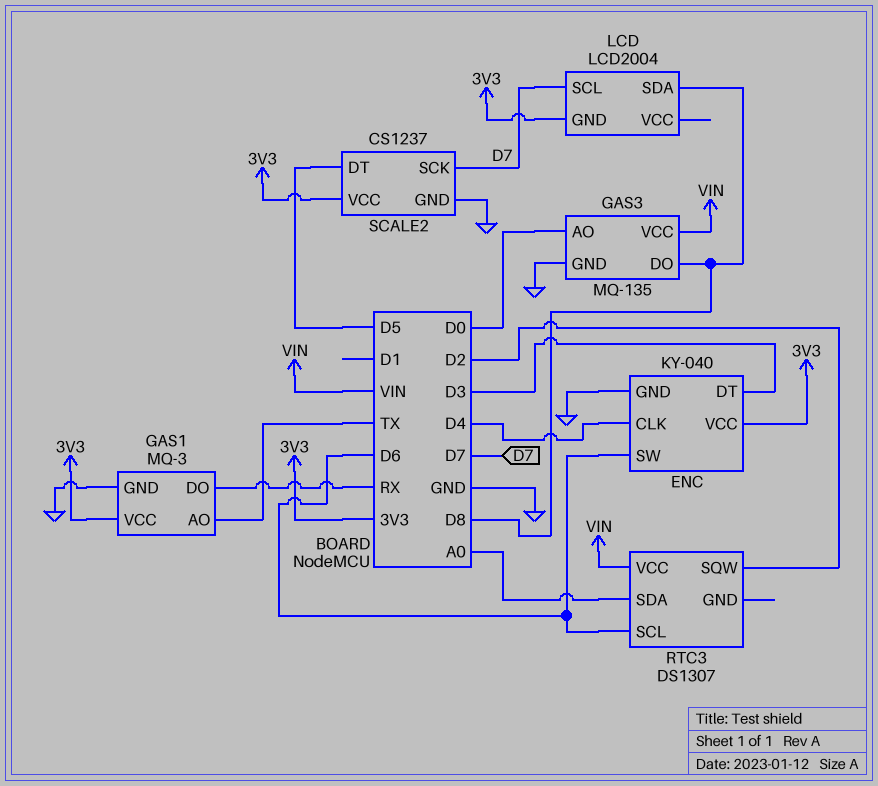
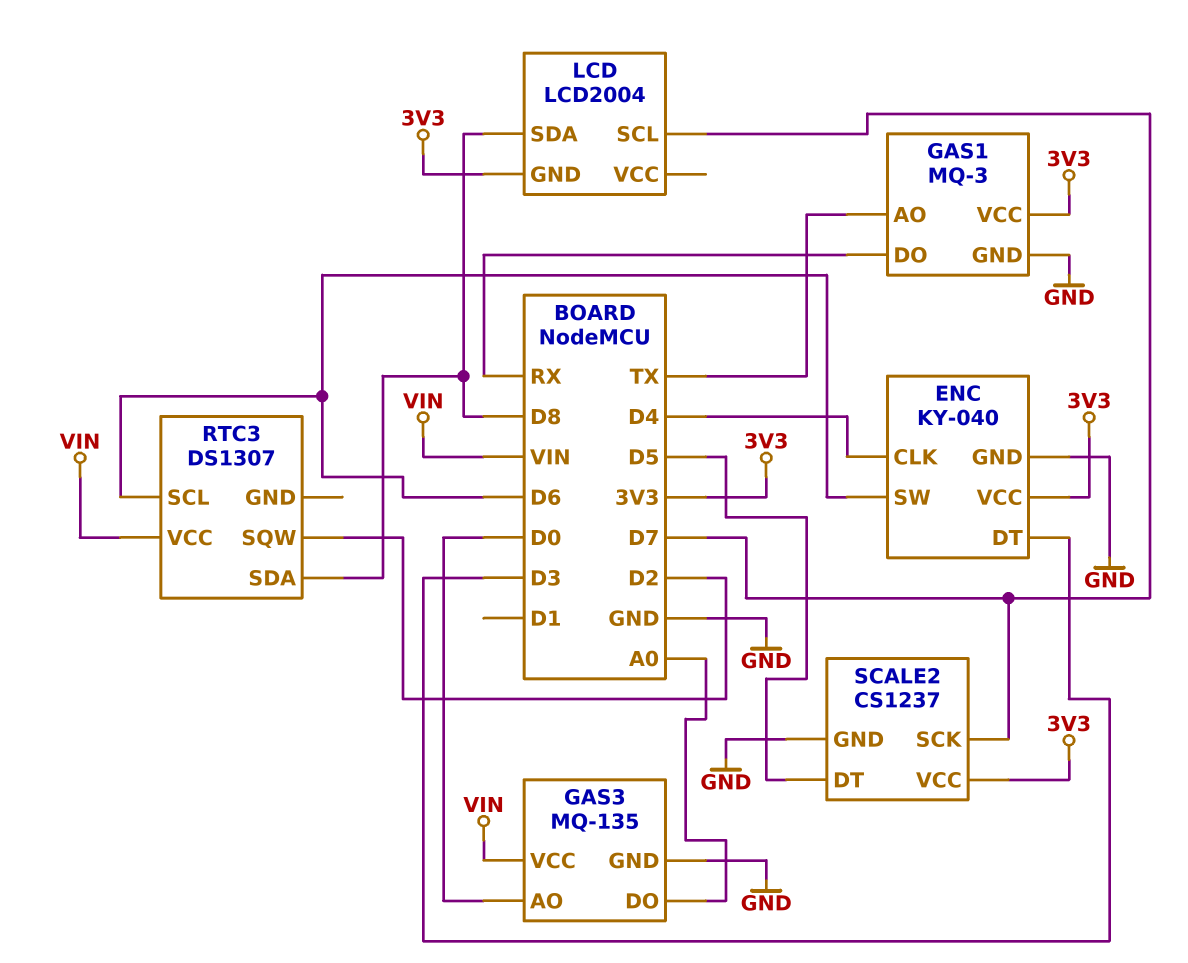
GAS3 pin DO: D8 -> A0
RTC3 pin SDA: A0 -> D8

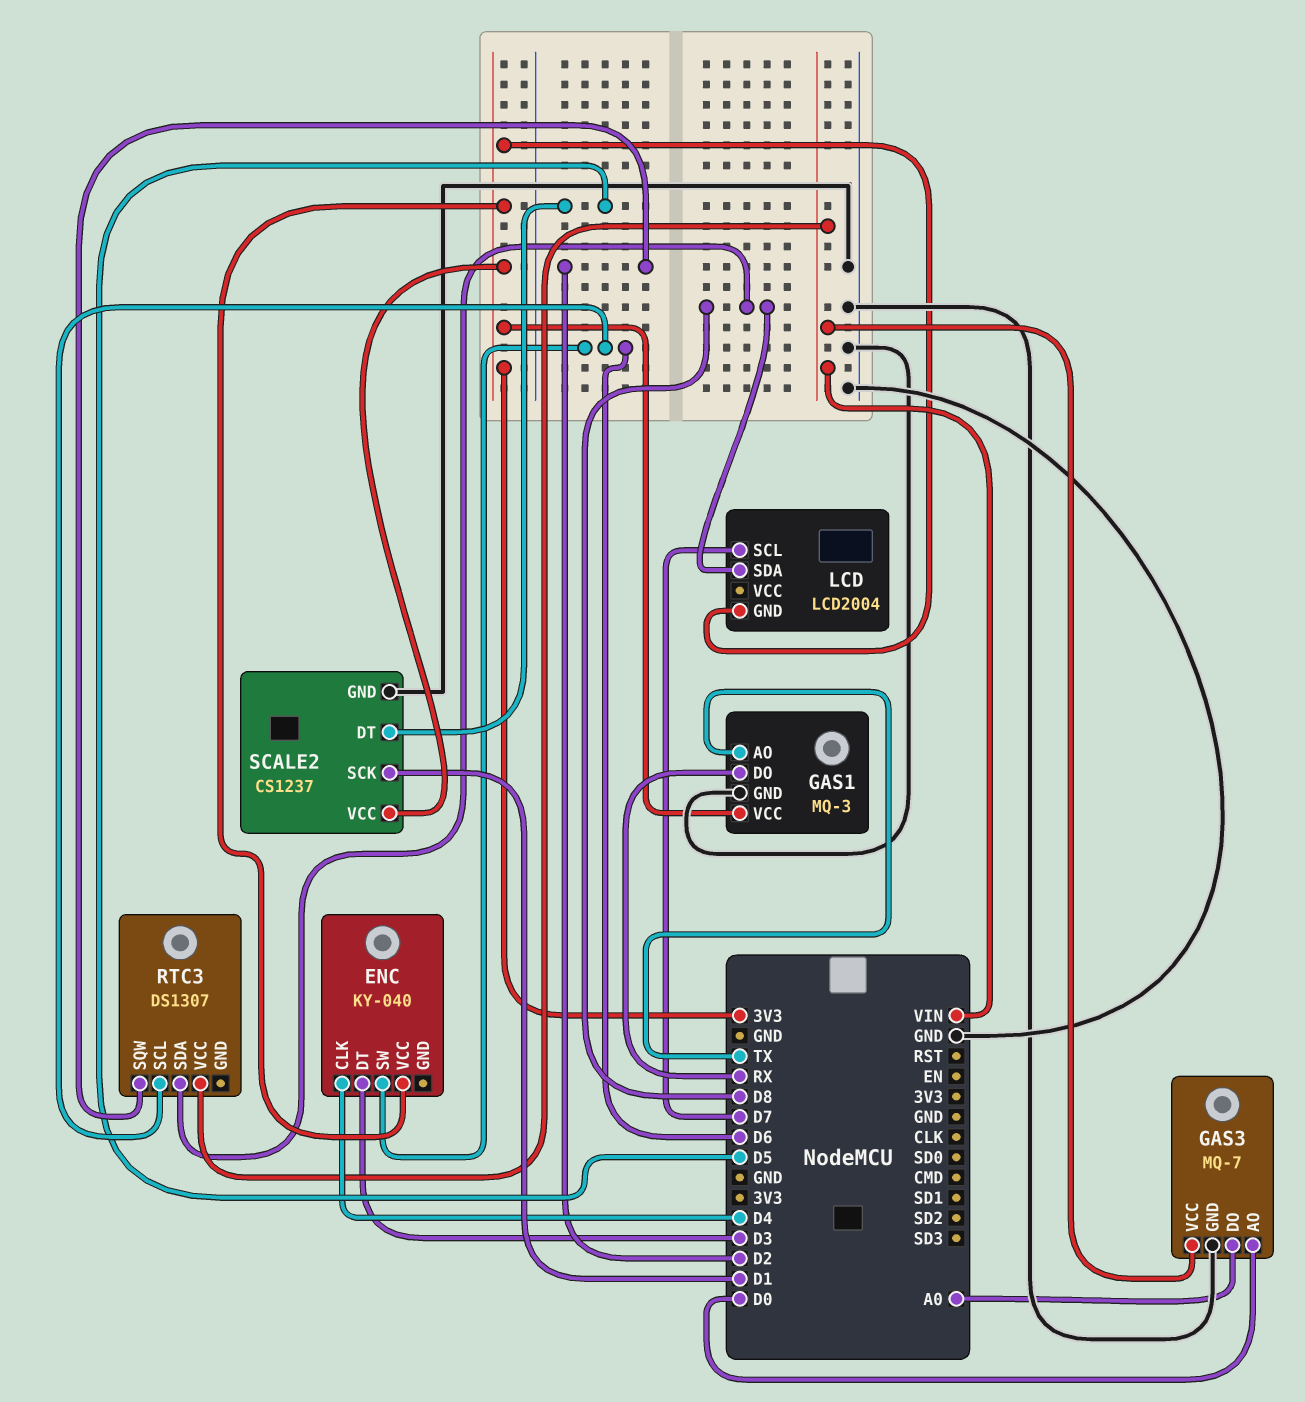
ENC pin GND: GND -> none
GAS3: MQ-135 -> MQ-7
SCALE2 pin SCK: D7 -> D1

